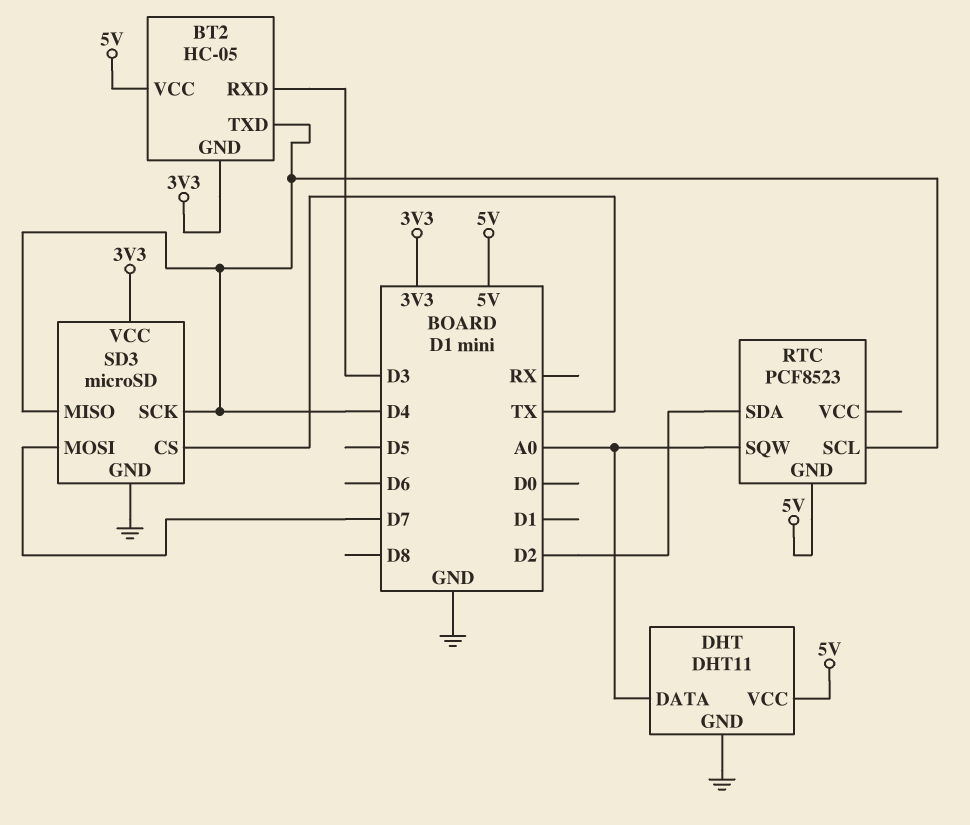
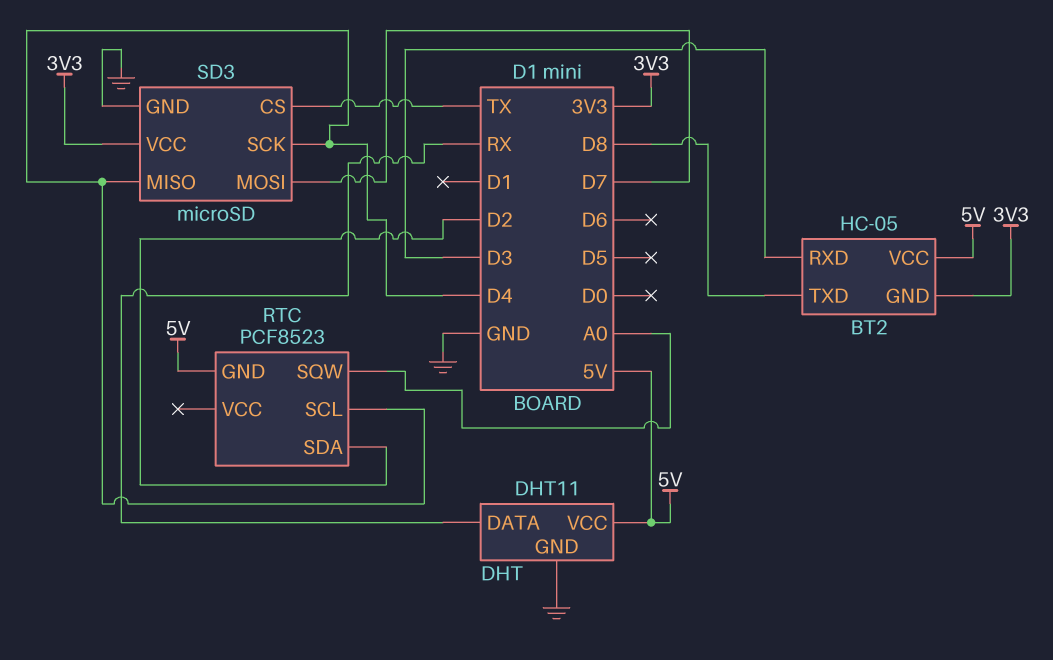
BT2 pin TXD: D4 -> D8
DHT pin DATA: A0 -> RX

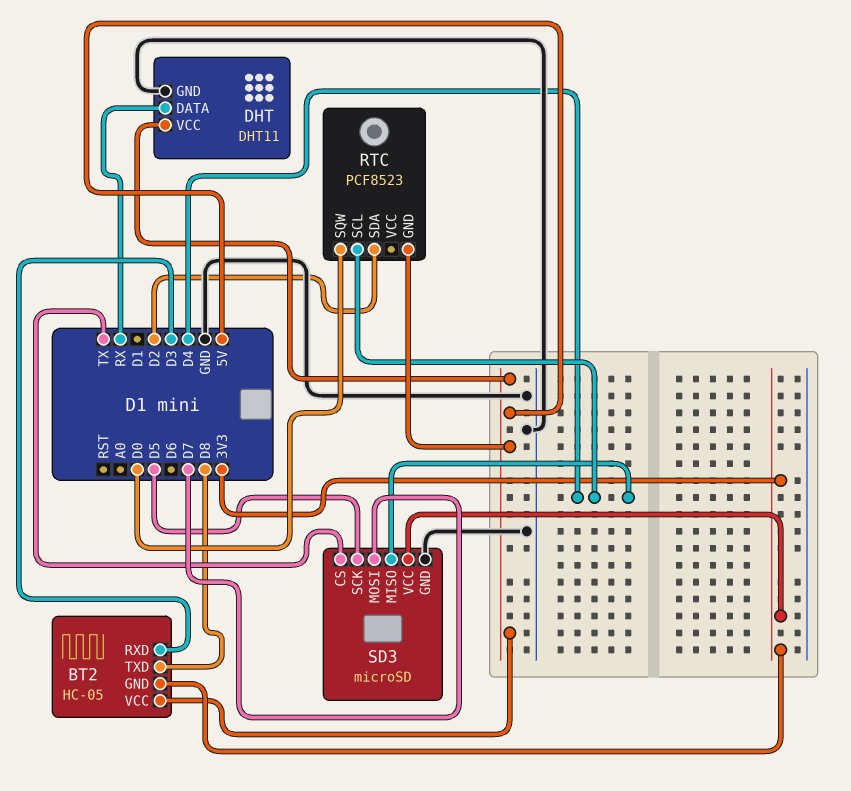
RTC pin SQW: A0 -> D0
SD3 pin SCK: D4 -> D5

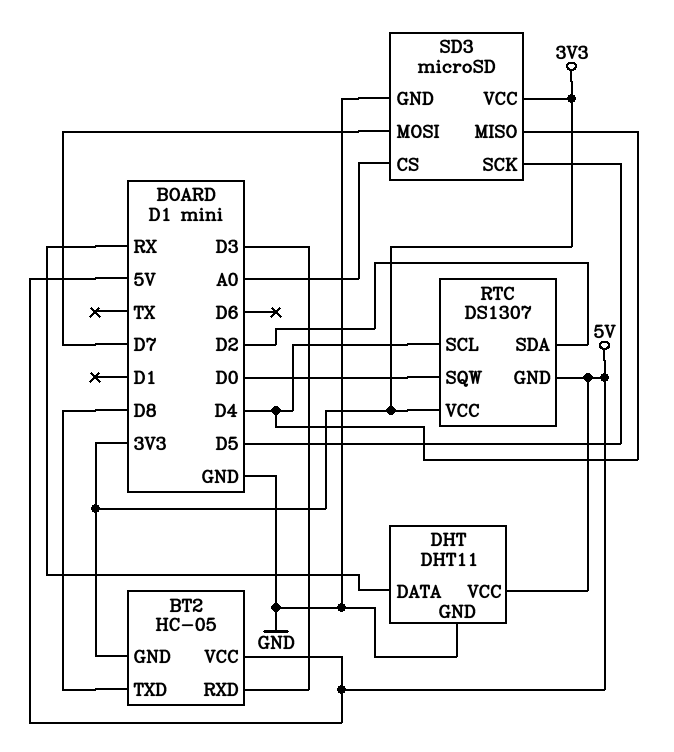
RTC: PCF8523 -> DS1307
RTC pin VCC: none -> 3V3
SD3 pin CS: TX -> A0

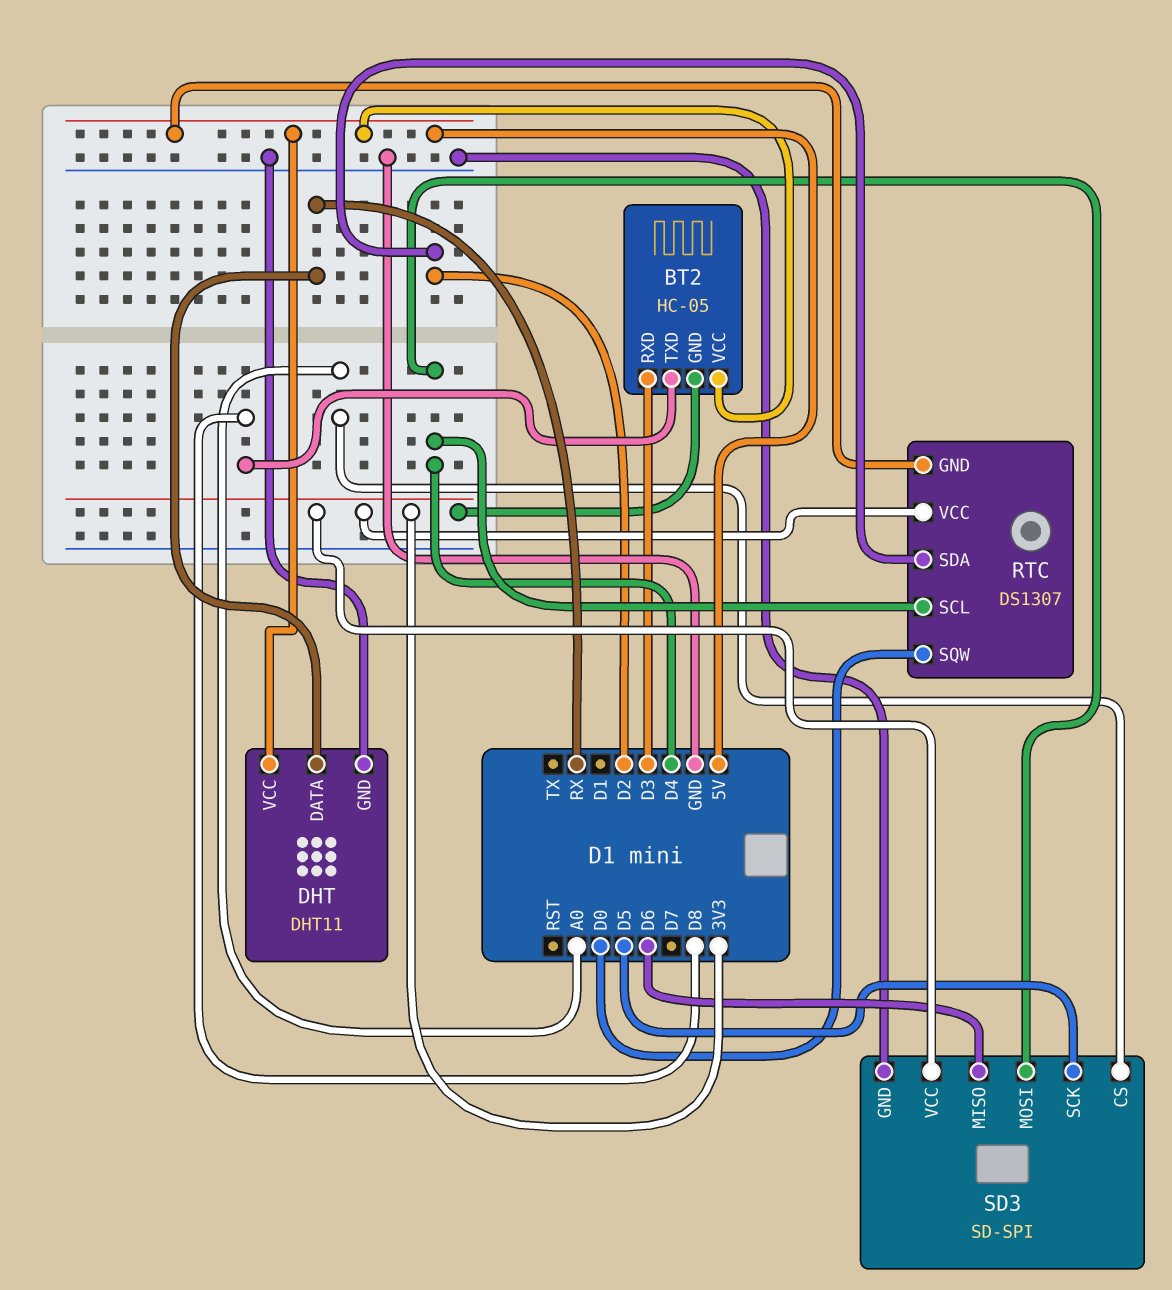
SD3: microSD -> SD-SPI
SD3 pin MISO: D4 -> D6
SD3 pin MOSI: D7 -> D4

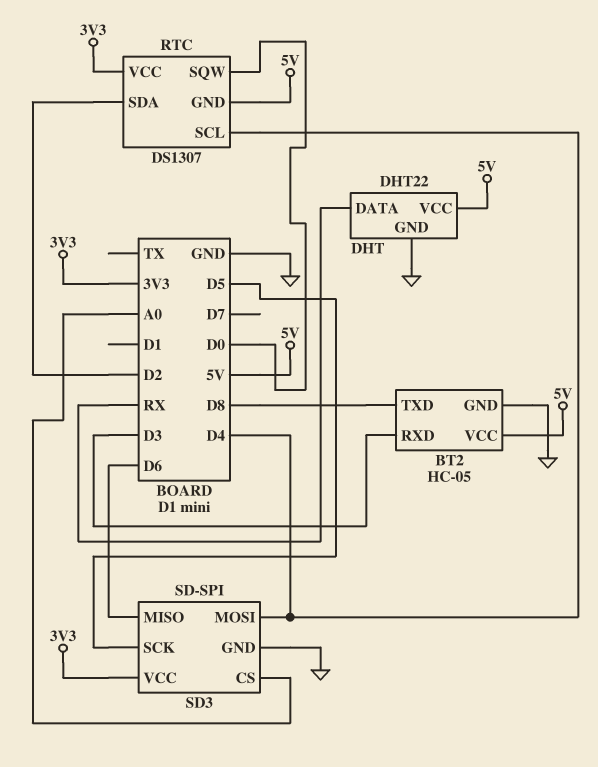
BT2 pin GND: 3V3 -> GND
DHT: DHT11 -> DHT22

